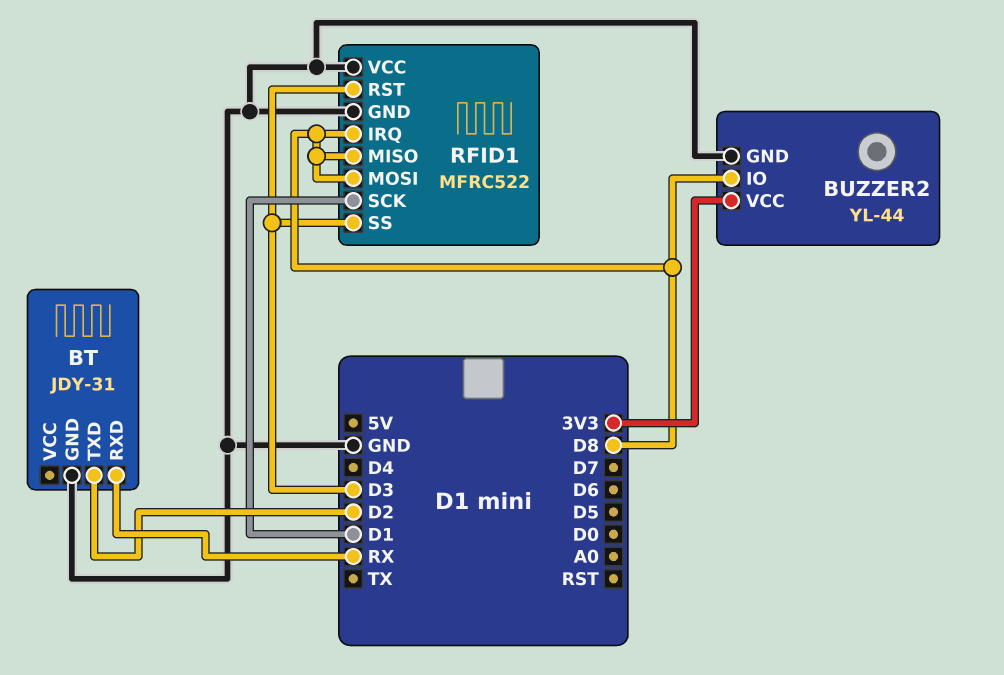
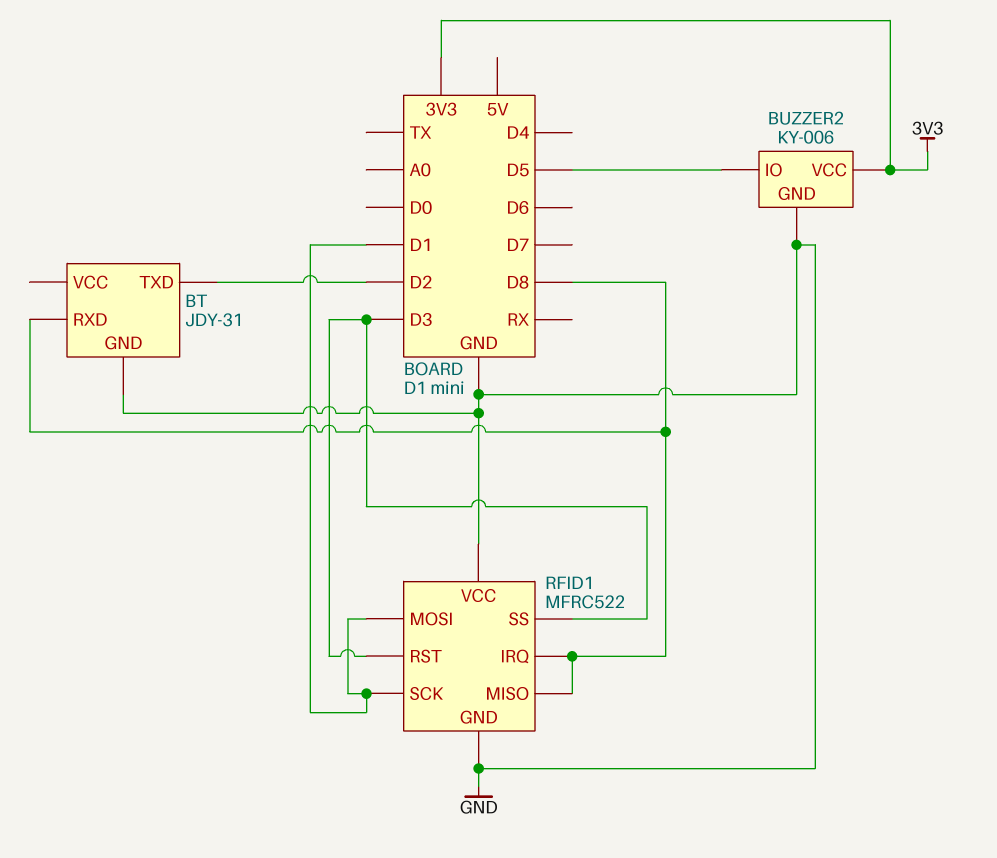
BT pin RXD: RX -> D8
BUZZER2: YL-44 -> KY-006
BUZZER2 pin IO: D8 -> D5
RFID1 pin MOSI: D8 -> D1

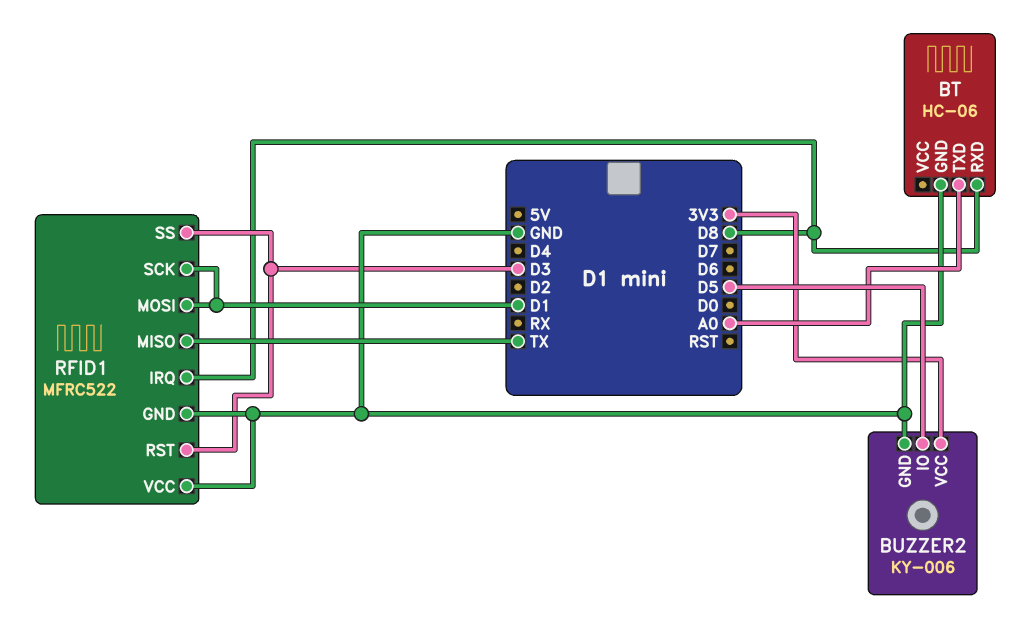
BT: JDY-31 -> HC-06
BT pin TXD: D2 -> A0
RFID1 pin MISO: D8 -> TX

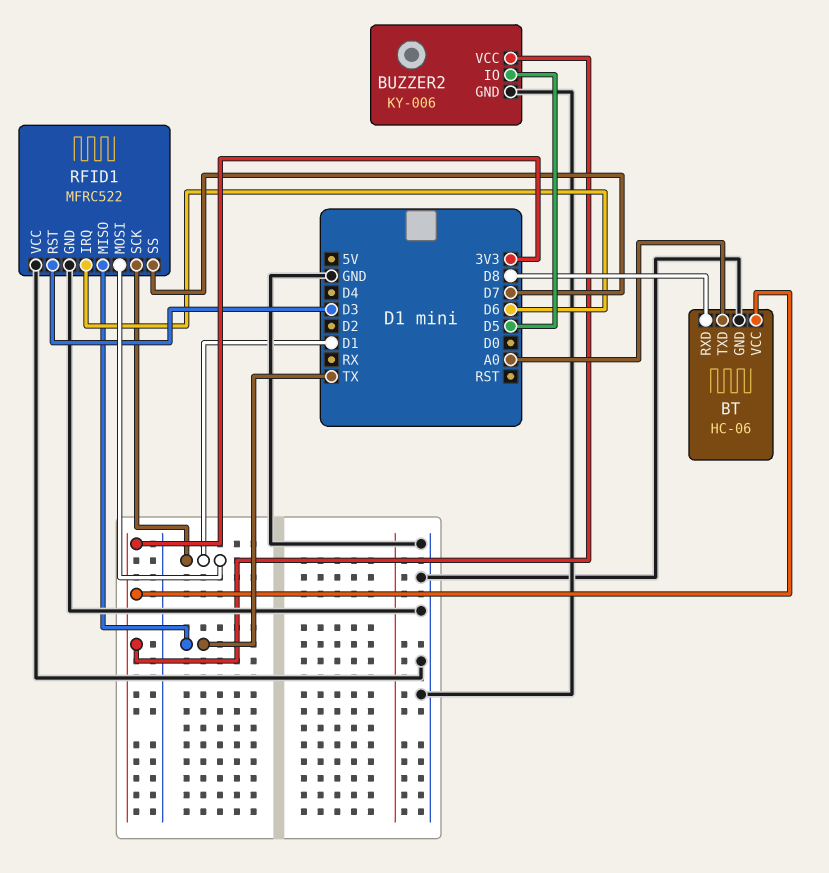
BT pin VCC: none -> 3V3
RFID1 pin IRQ: D8 -> D6
RFID1 pin SS: D3 -> D7

